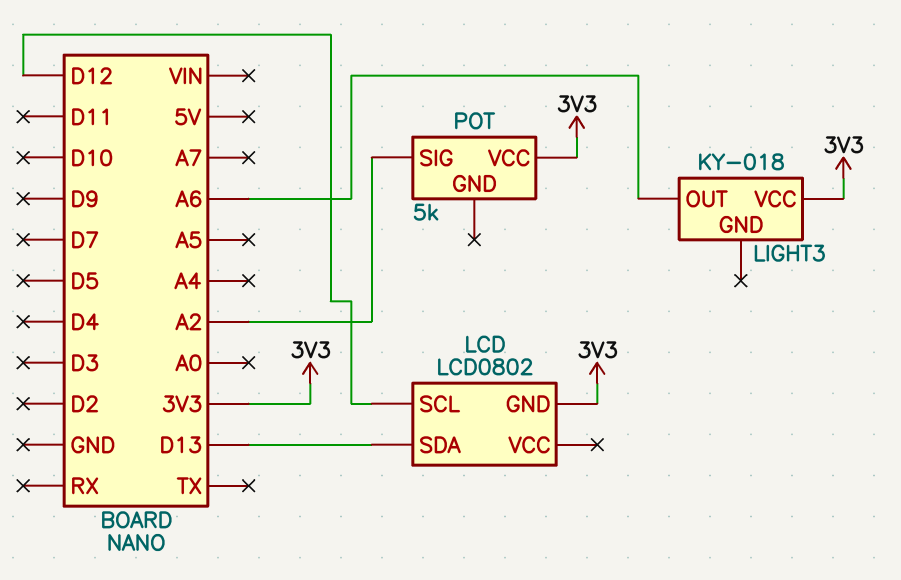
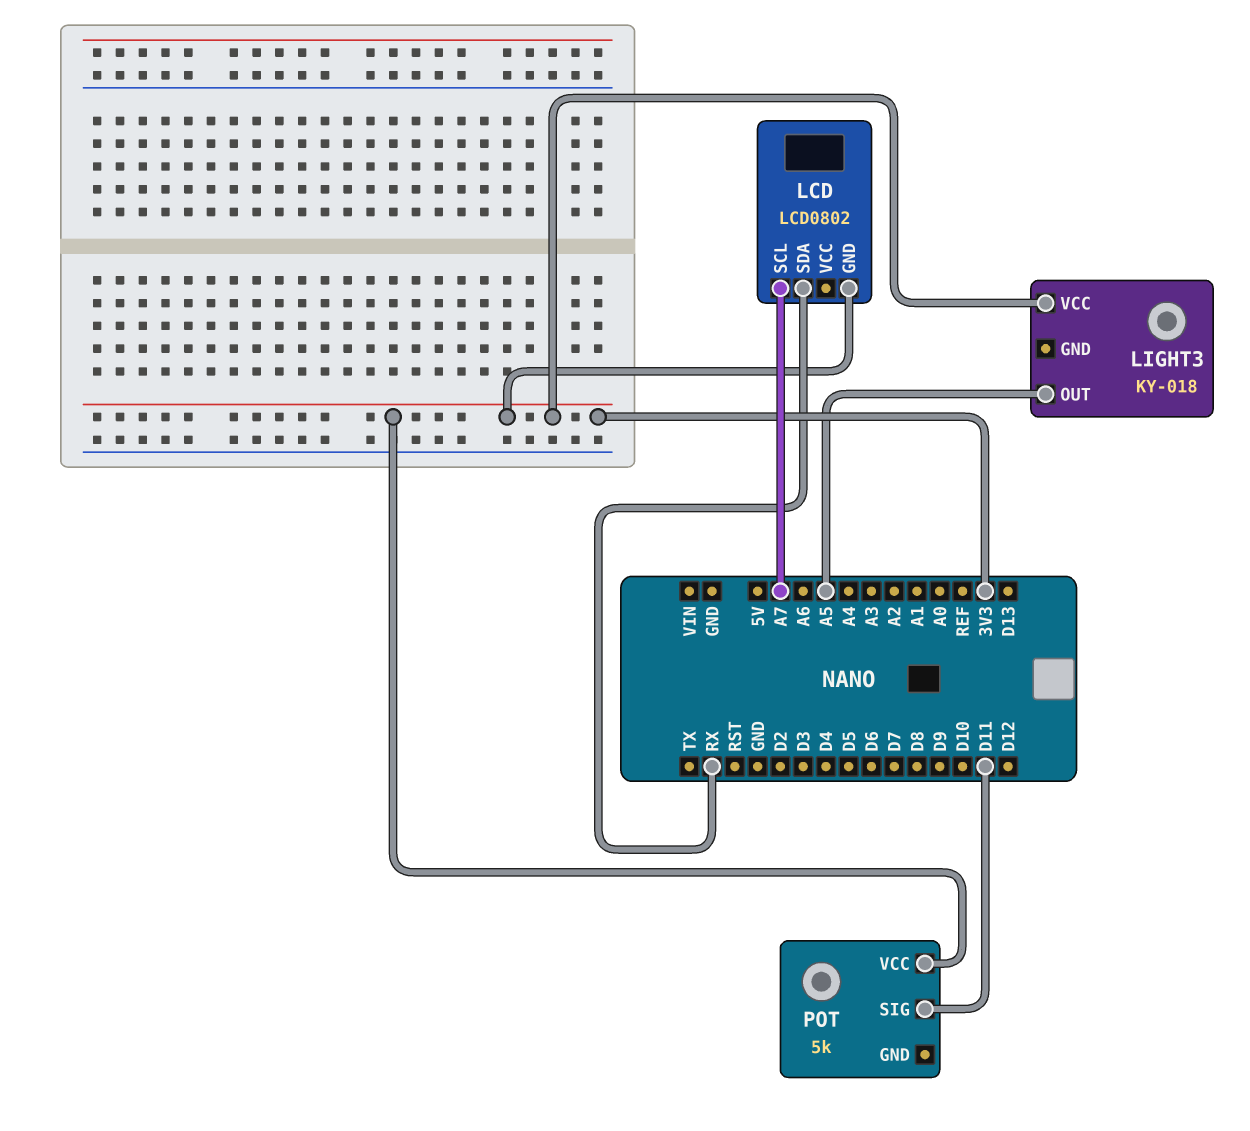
LCD pin SCL: D12 -> A7
LCD pin SDA: D13 -> RX
LIGHT3 pin OUT: A6 -> A5
POT pin SIG: A2 -> D11

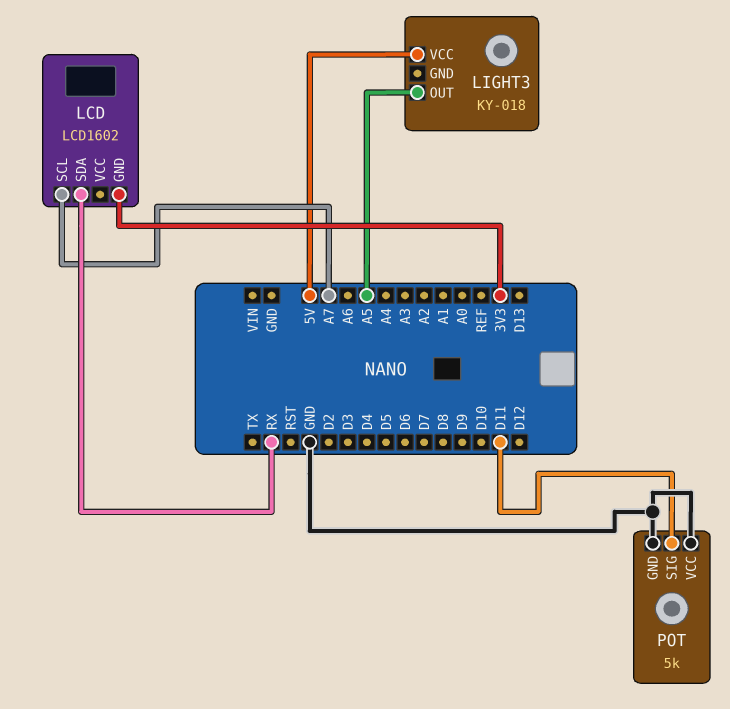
LCD: LCD0802 -> LCD1602
LIGHT3 pin VCC: 3V3 -> 5V
POT pin GND: none -> GND
POT pin VCC: 3V3 -> GND

